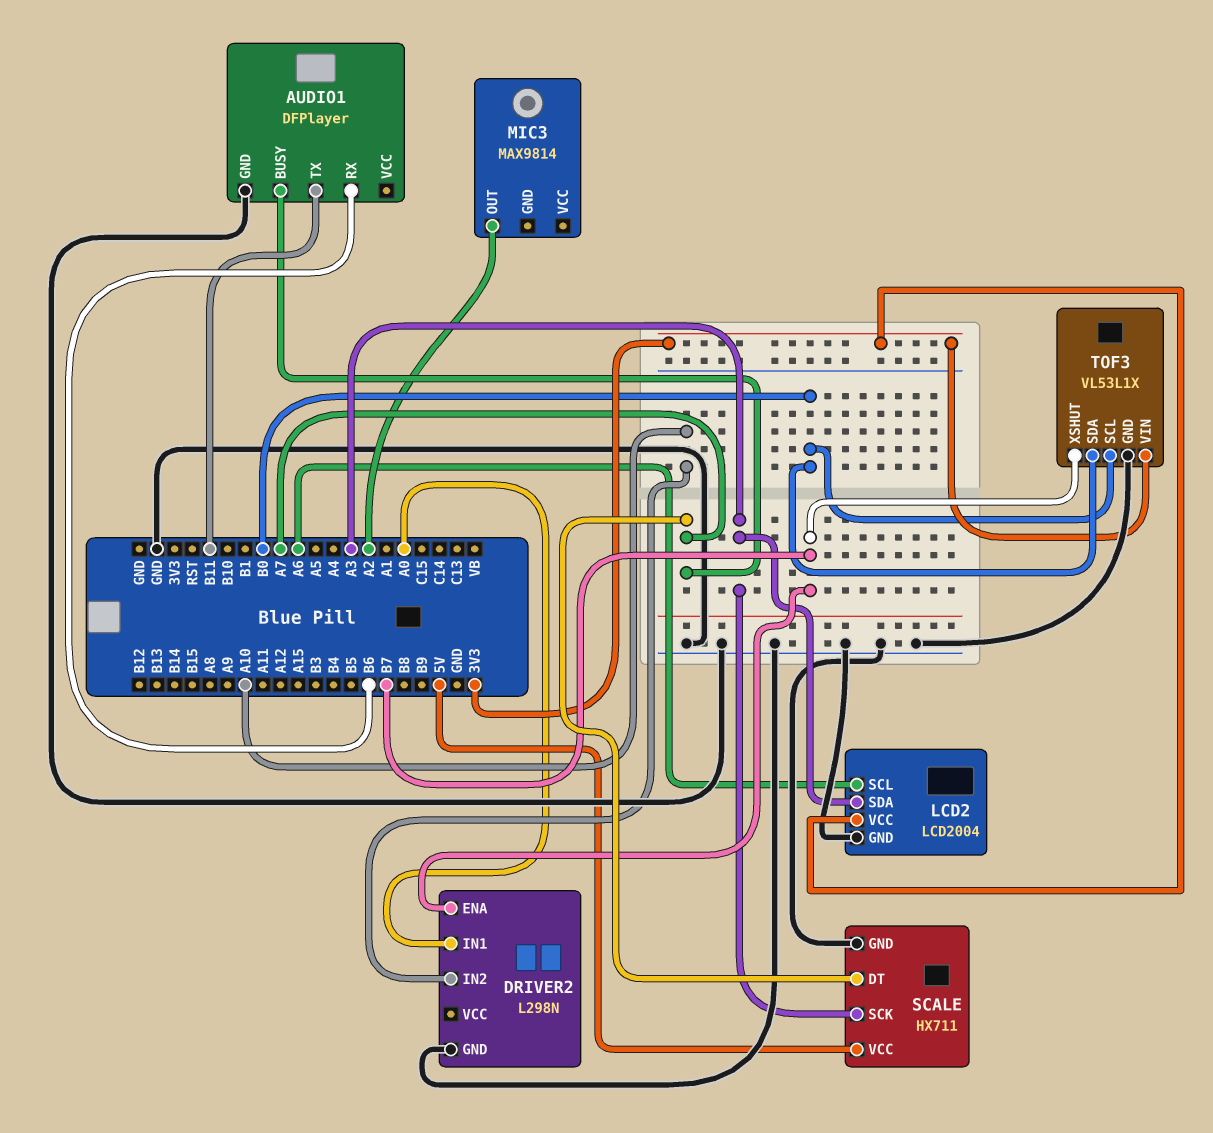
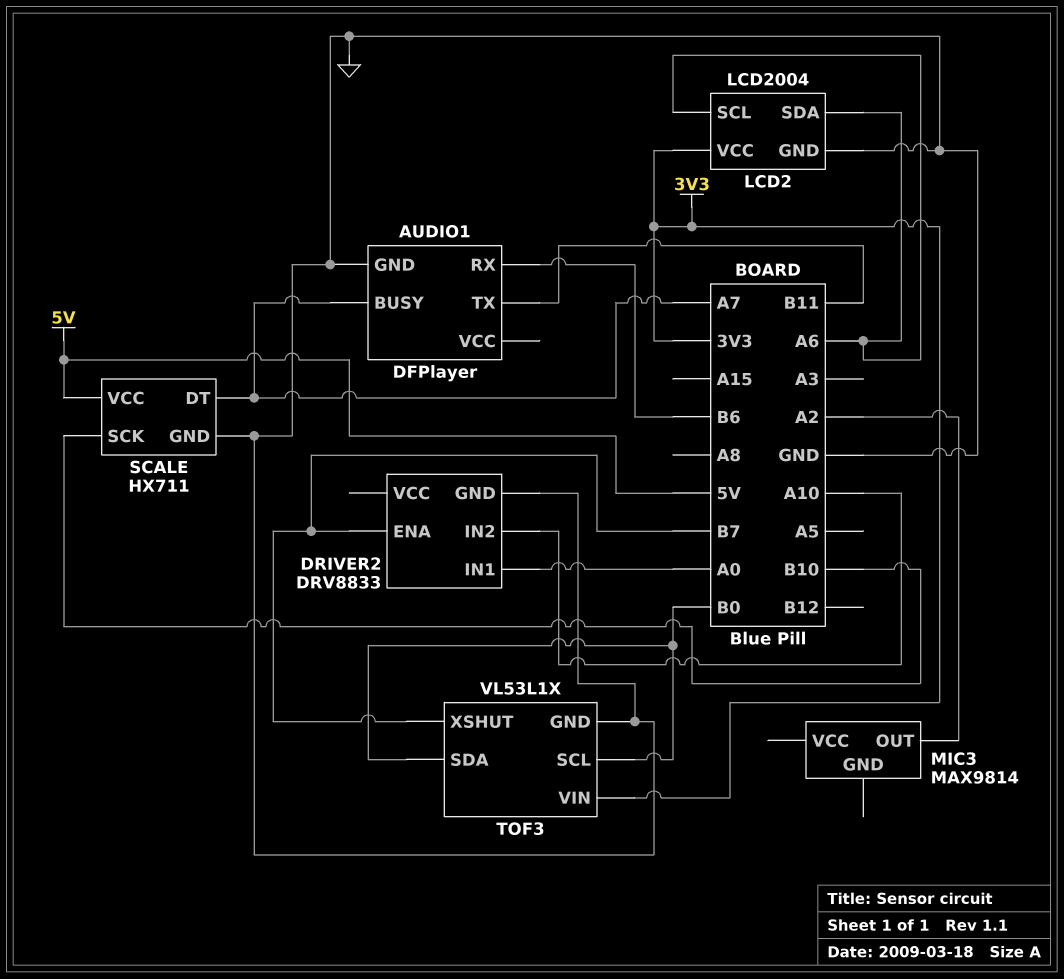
DRIVER2: L298N -> DRV8833
LCD2 pin SDA: A3 -> A6
SCALE pin SCK: A3 -> B10

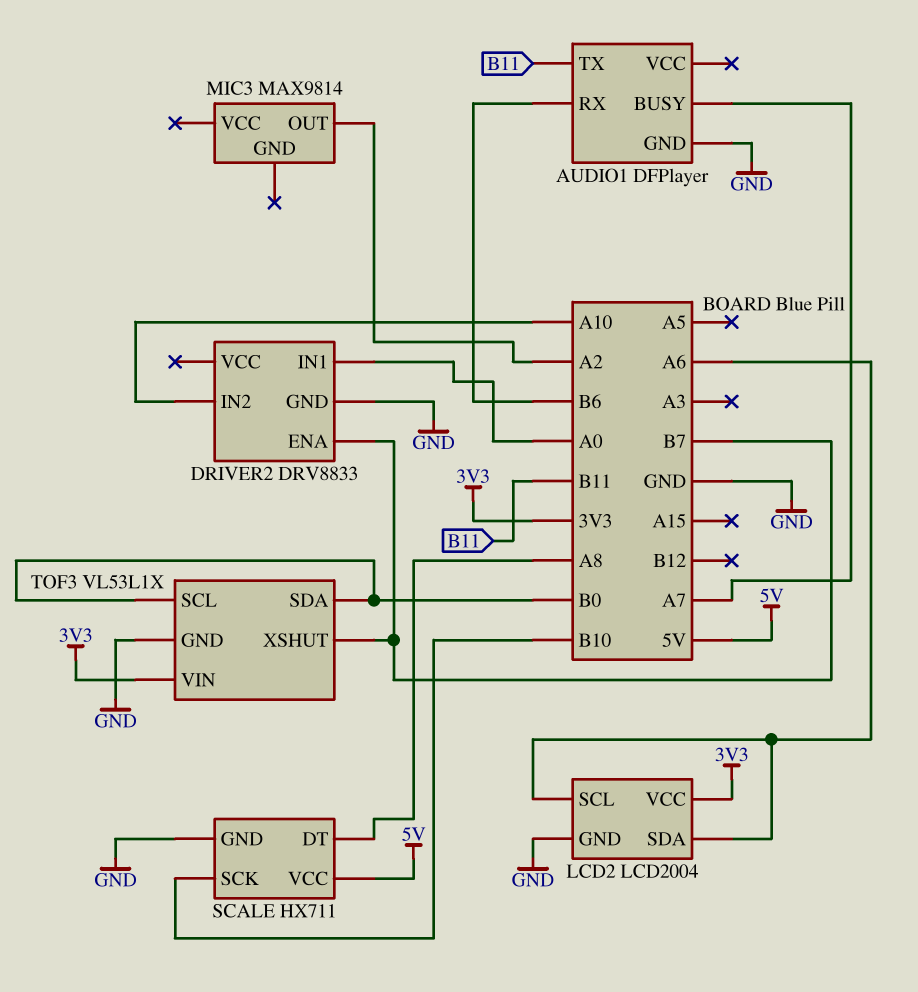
SCALE pin DT: A7 -> A8

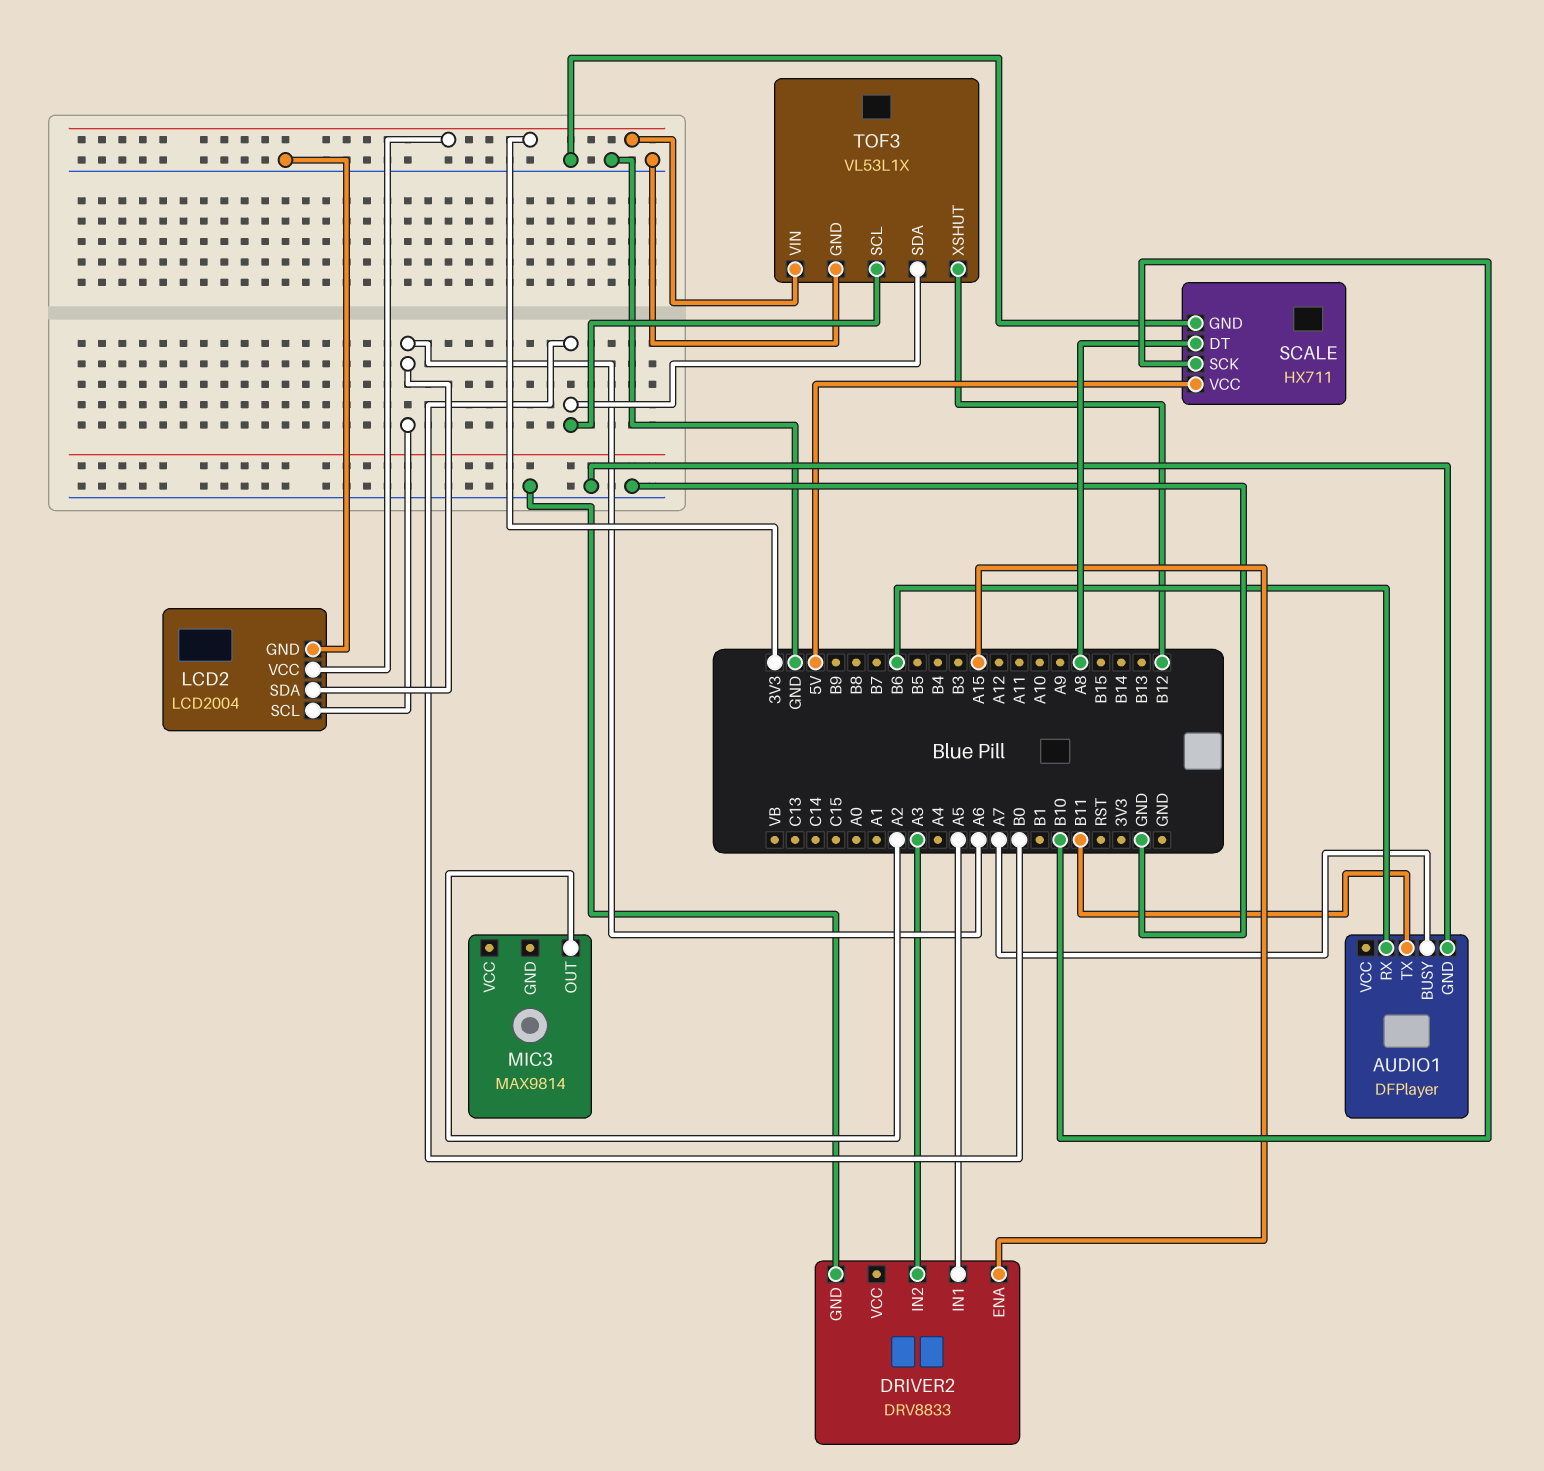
DRIVER2 pin ENA: B7 -> A15
DRIVER2 pin IN1: A0 -> A5
DRIVER2 pin IN2: A10 -> A3
TOF3 pin XSHUT: B7 -> B12

